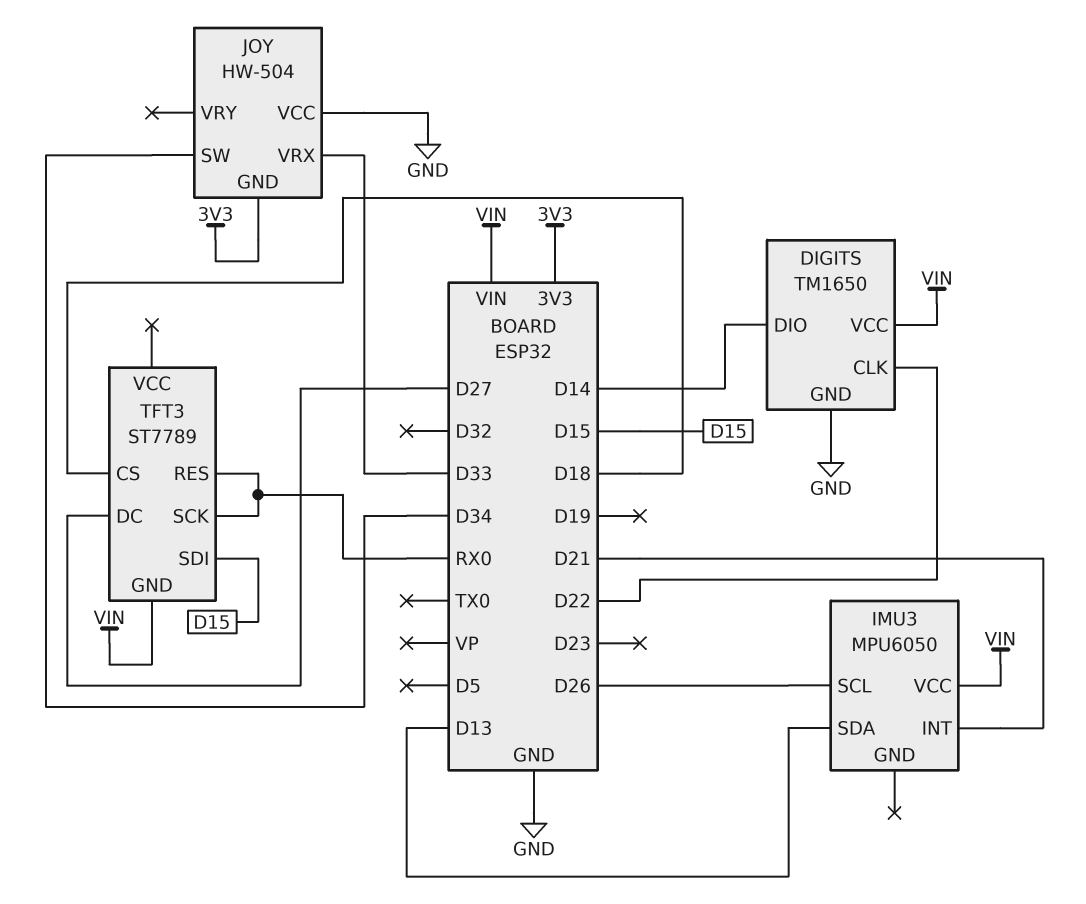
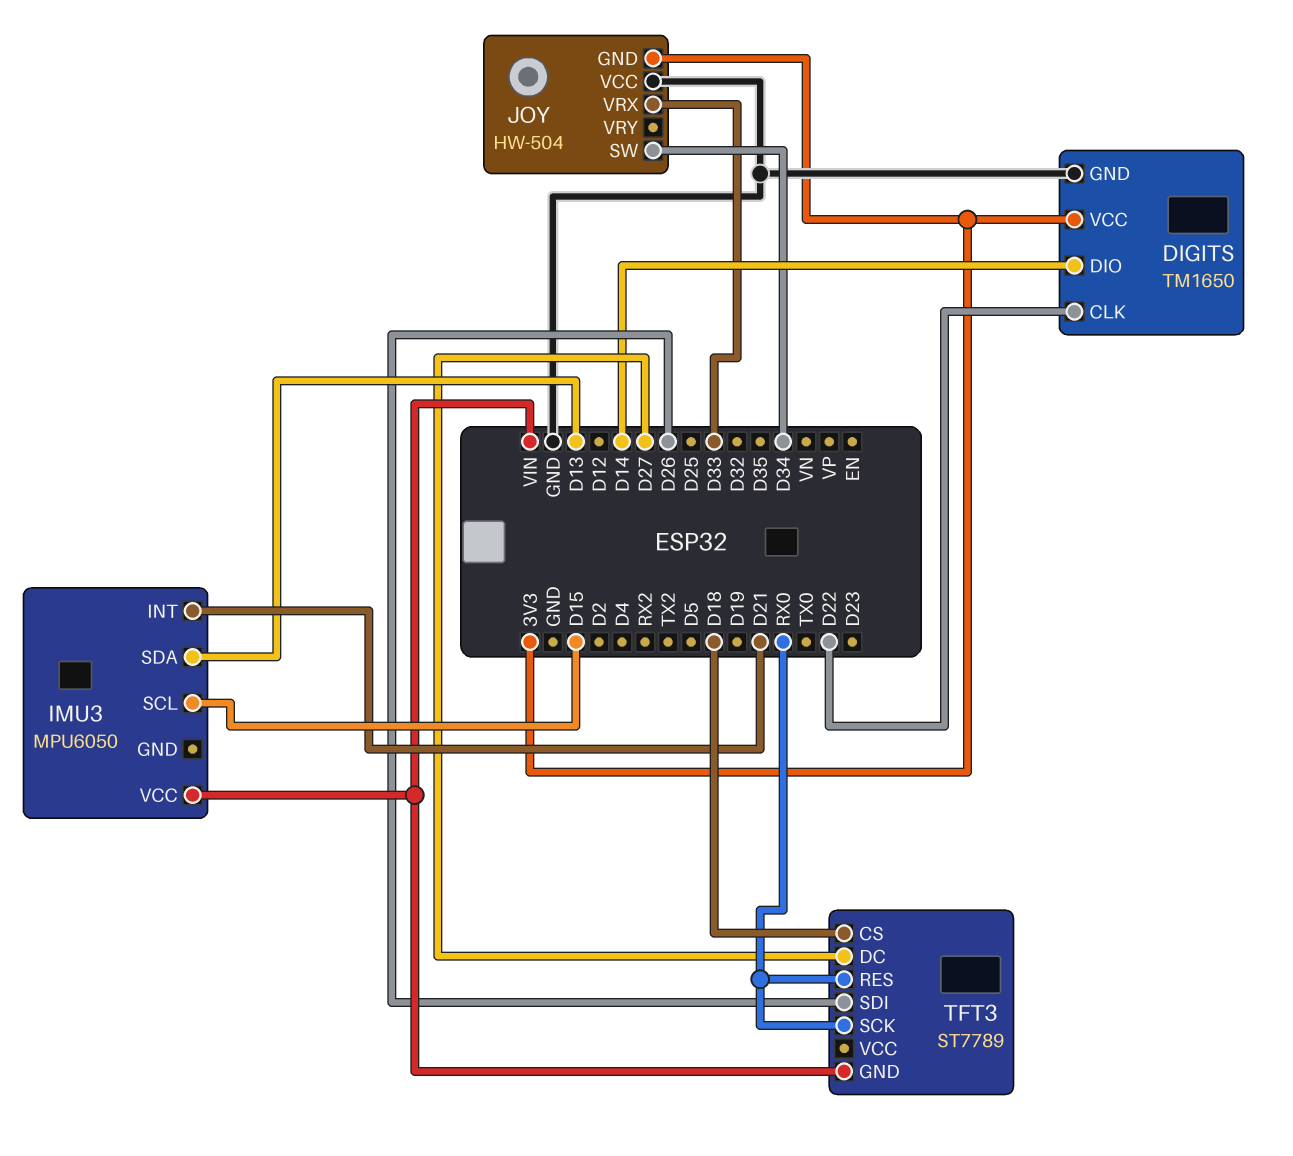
DIGITS pin VCC: VIN -> 3V3
IMU3 pin SCL: D26 -> D15
TFT3 pin SDI: D15 -> D26

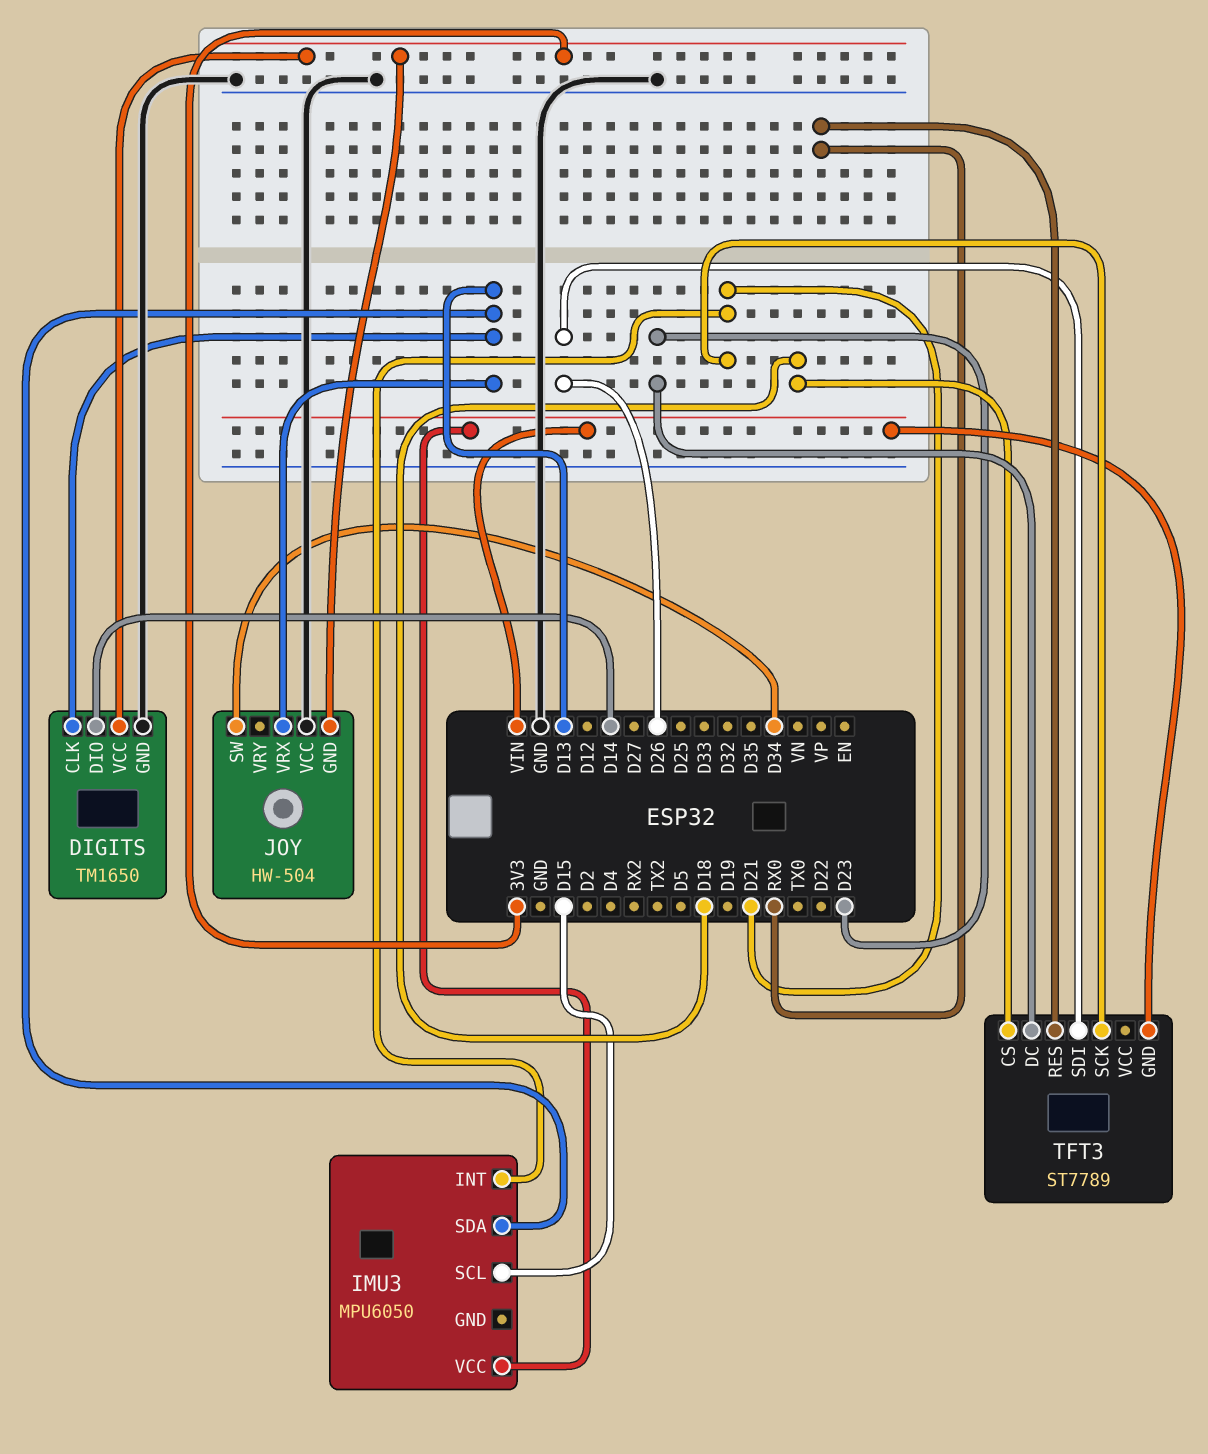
DIGITS pin CLK: D22 -> D13
JOY pin VRX: D33 -> D13
TFT3 pin DC: D27 -> D23
TFT3 pin SCK: RX0 -> D21

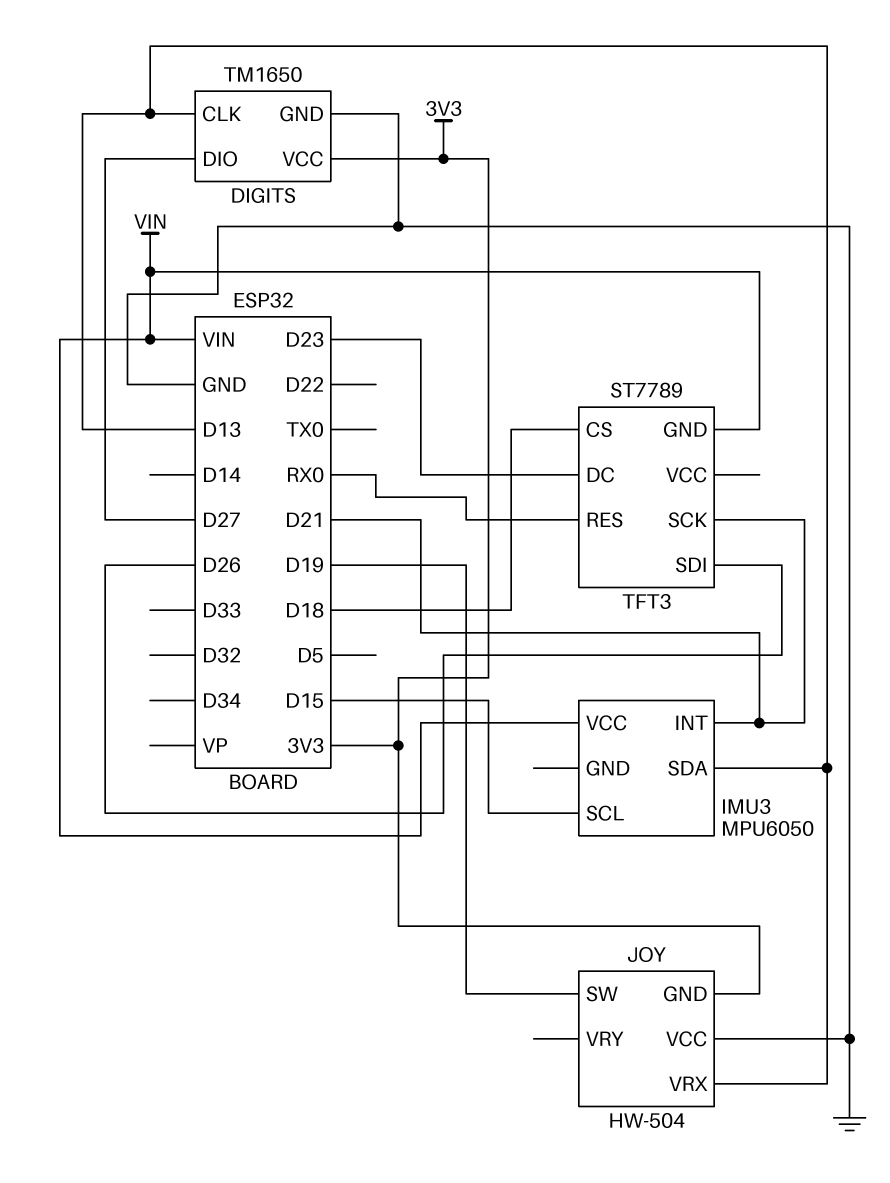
DIGITS pin DIO: D14 -> D27
JOY pin SW: D34 -> D19

